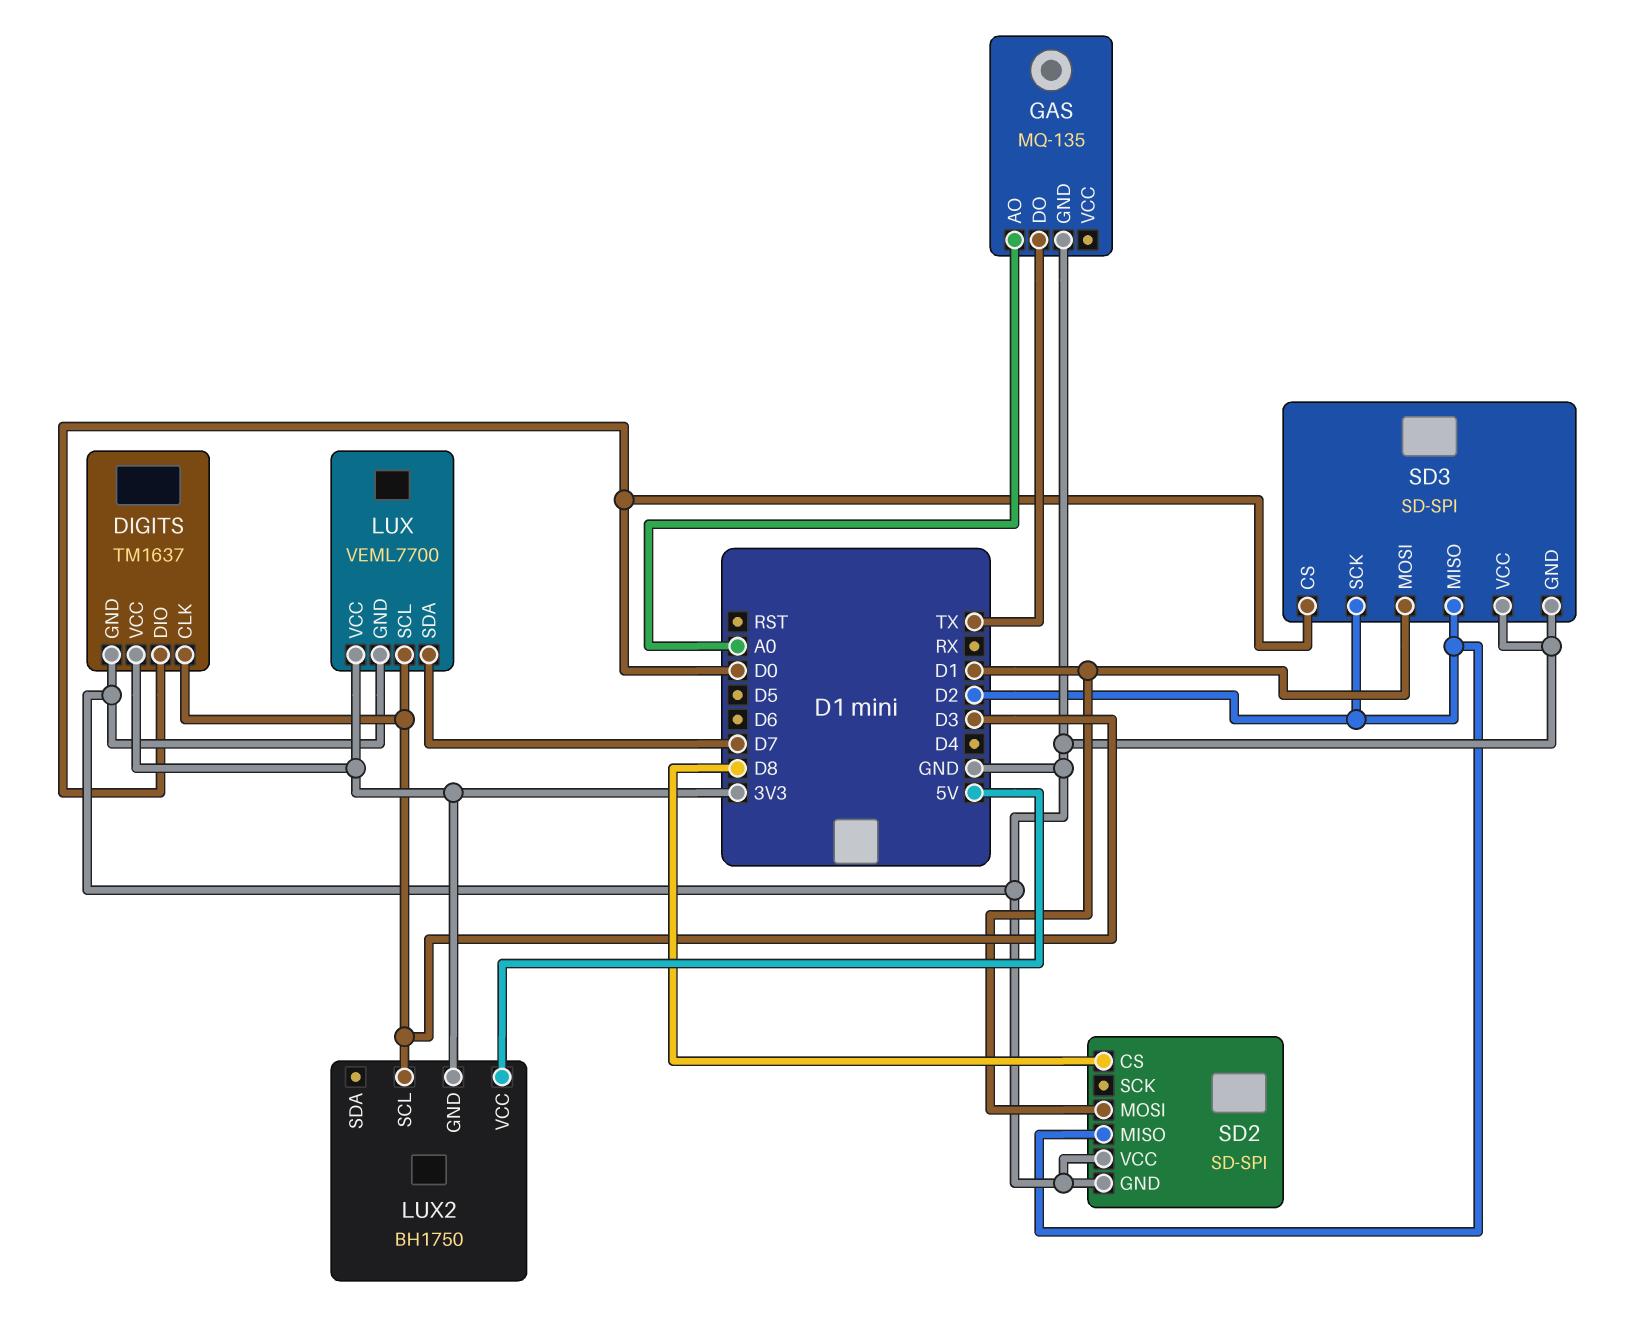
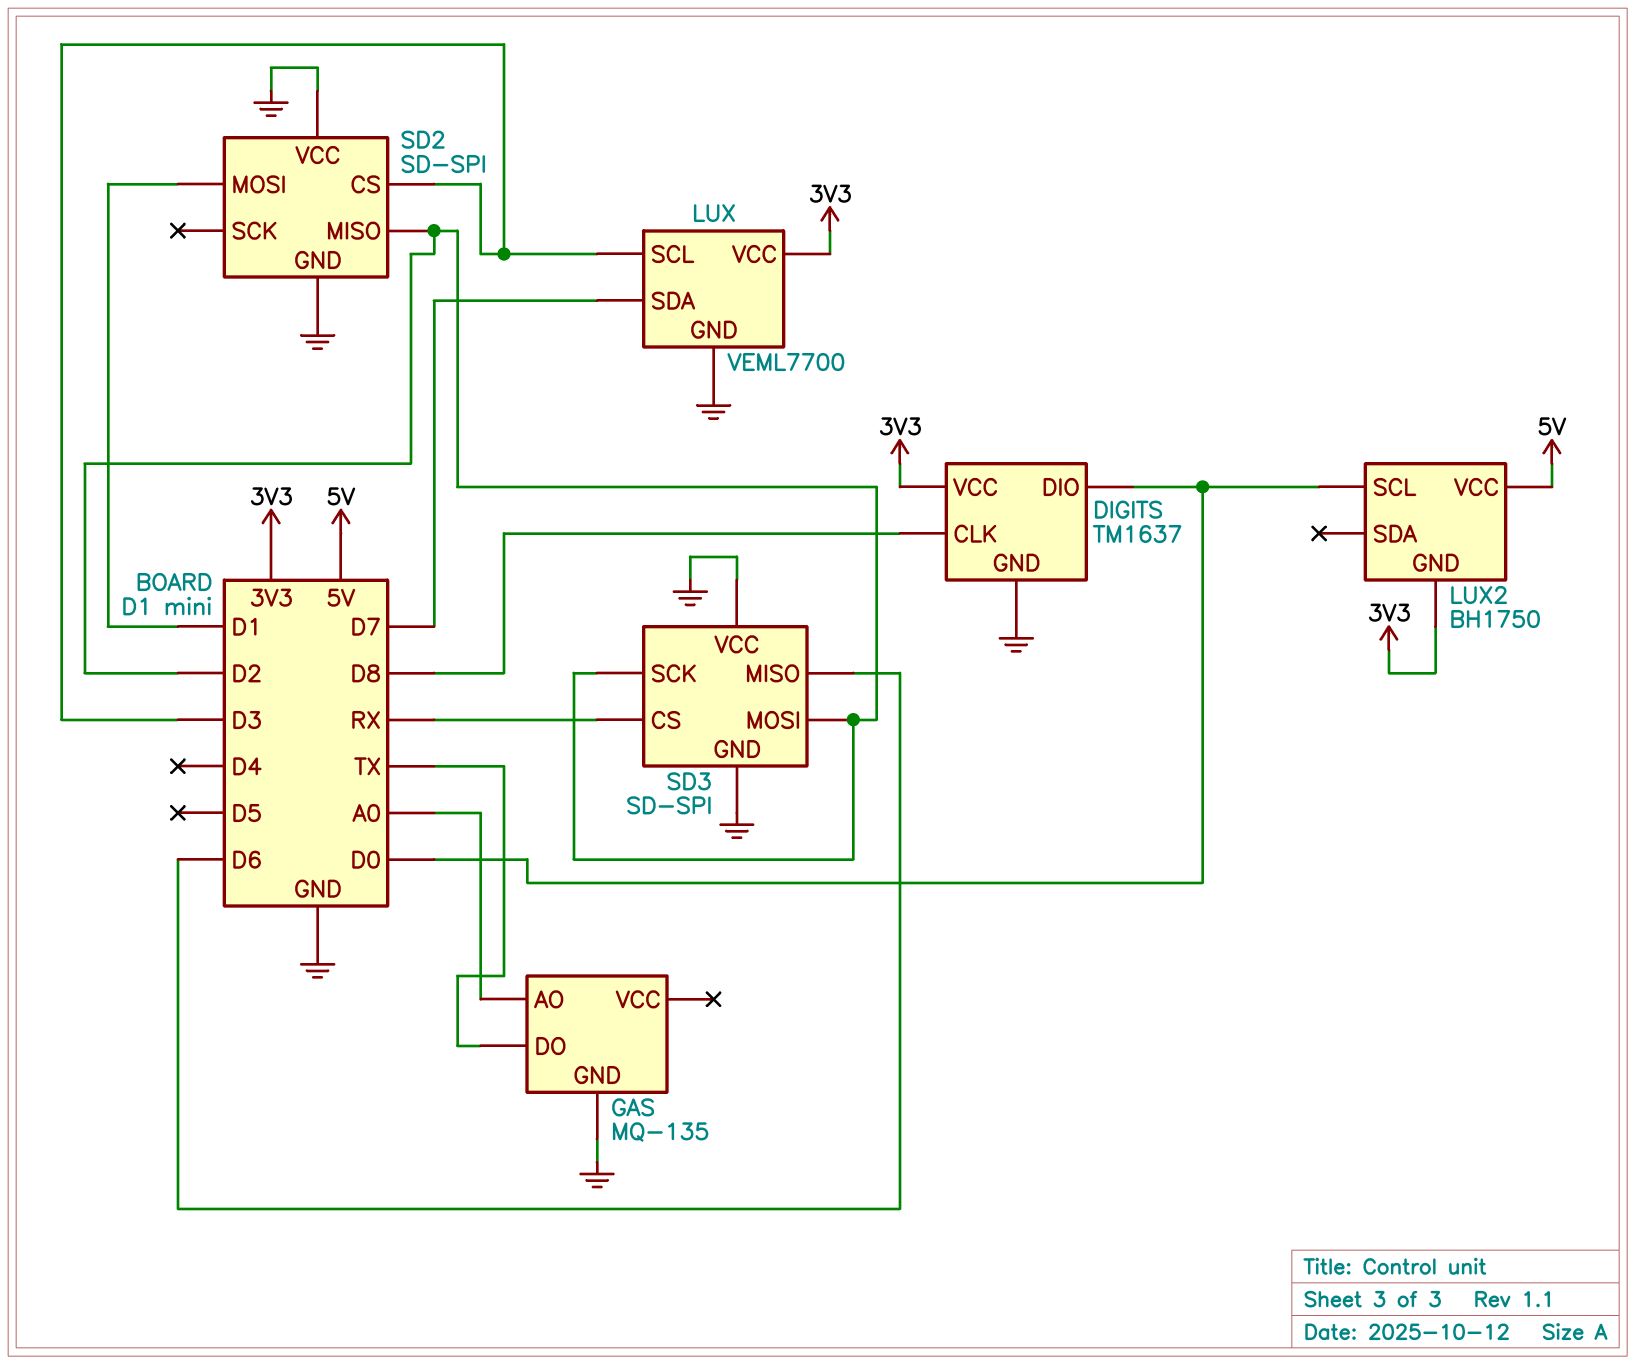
DIGITS pin CLK: D3 -> D8
LUX2 pin SCL: D3 -> D0
SD2 pin CS: D8 -> D3
SD3 pin CS: D0 -> RX
SD3 pin MISO: D2 -> D6
SD3 pin MOSI: D1 -> D2

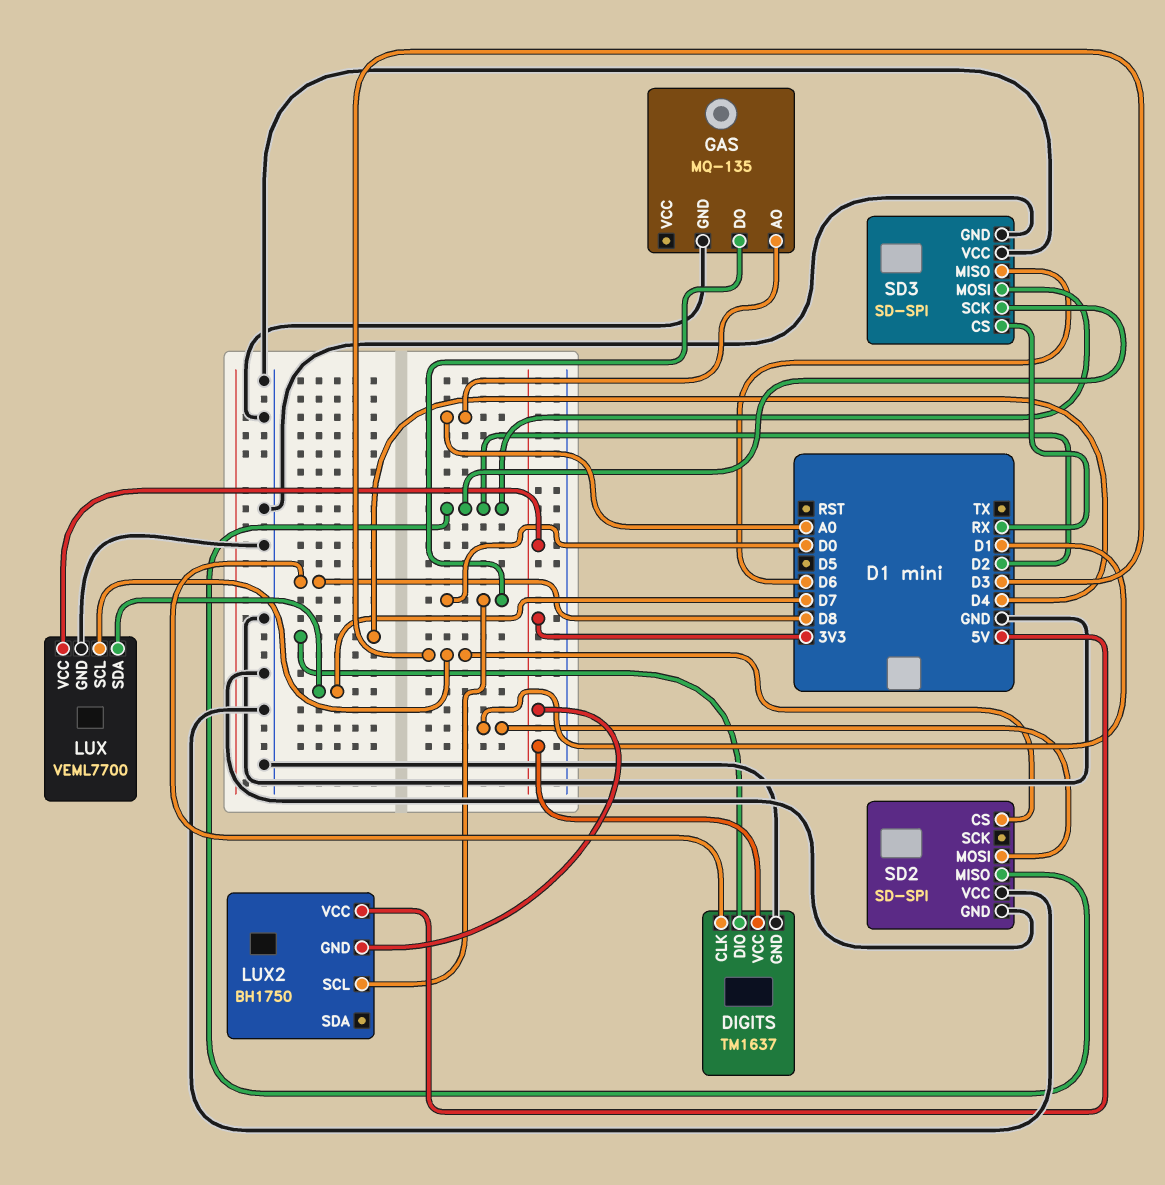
DIGITS pin DIO: D0 -> D4
GAS pin DO: TX -> D0

